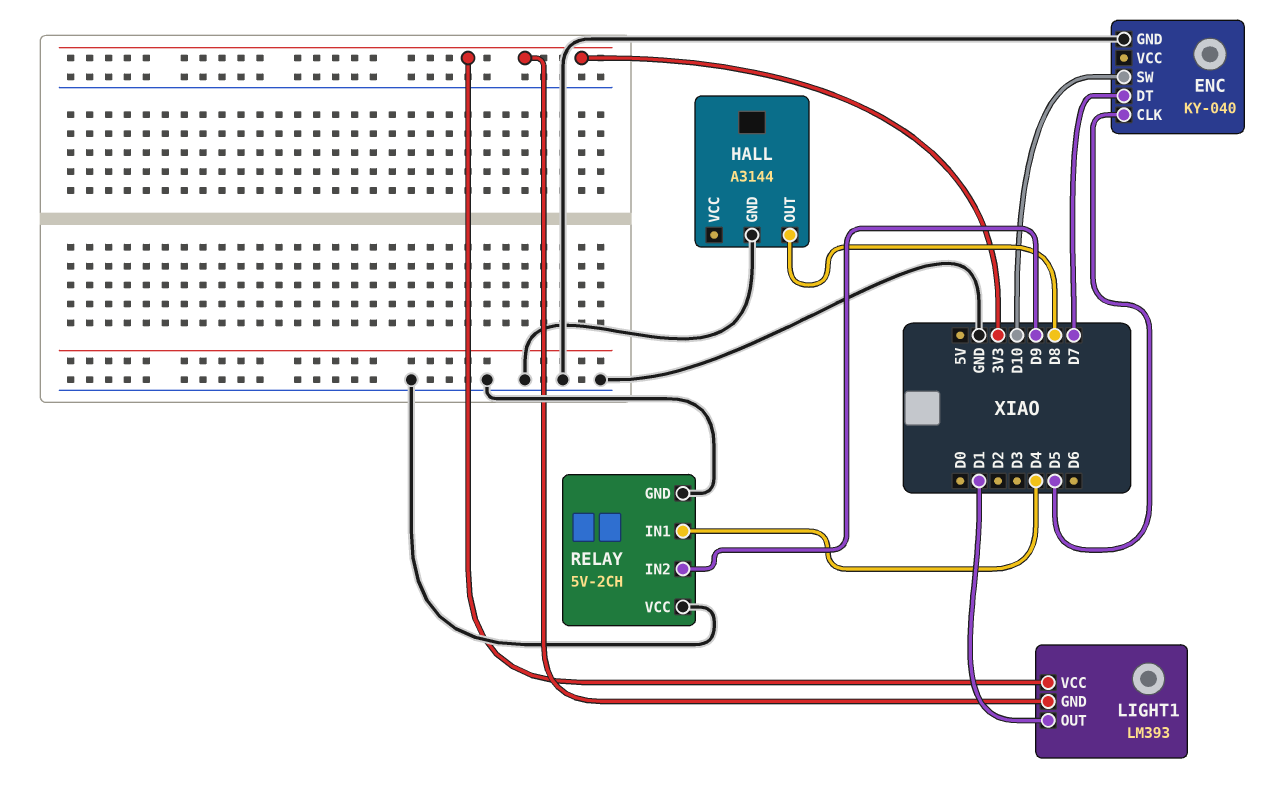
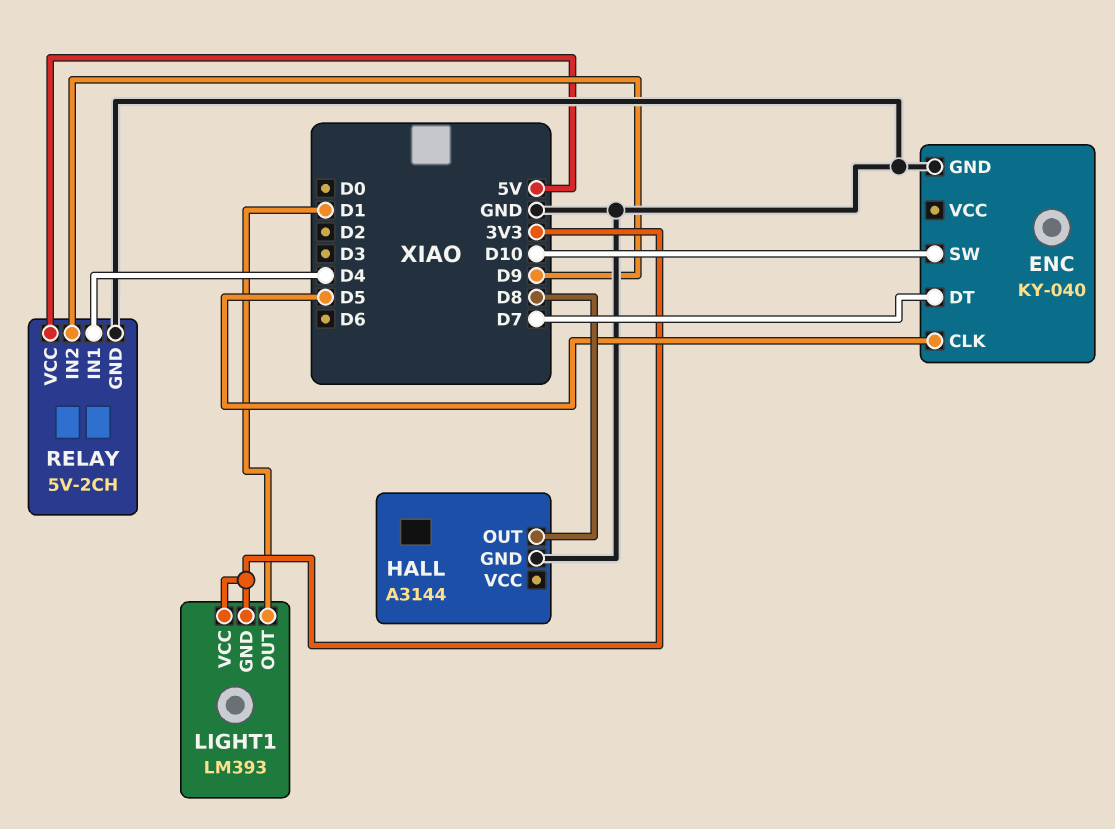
RELAY pin VCC: GND -> 5V

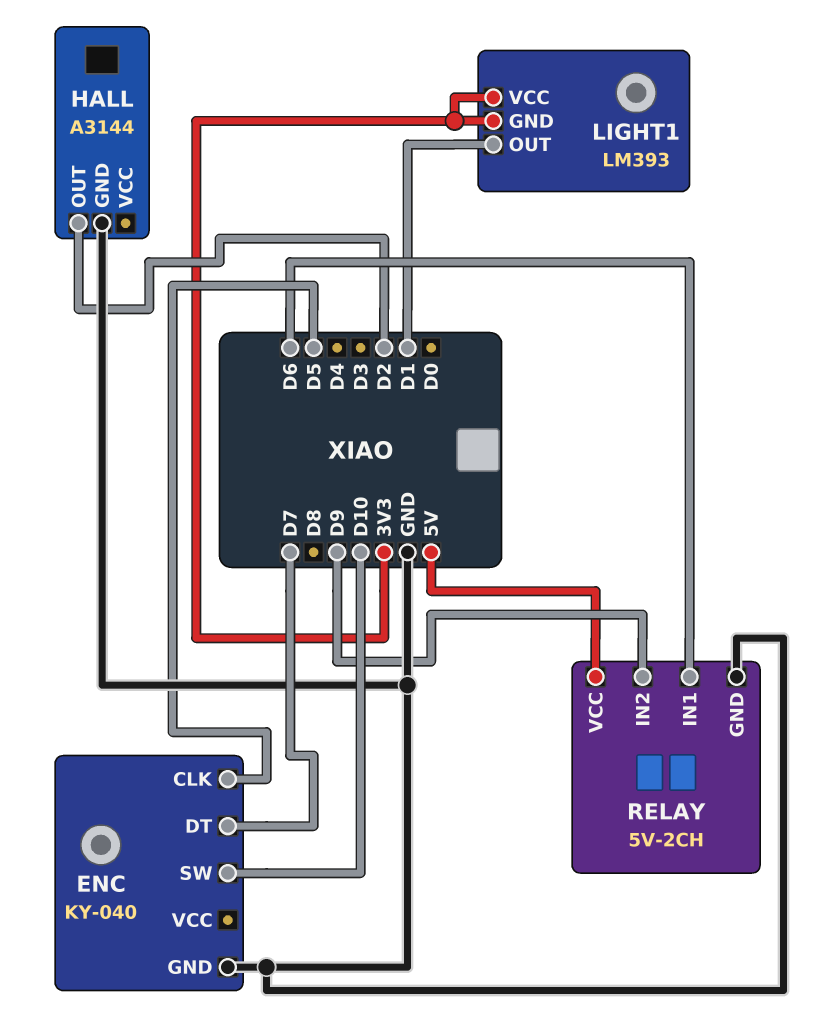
HALL pin OUT: D8 -> D2
RELAY pin IN1: D4 -> D6

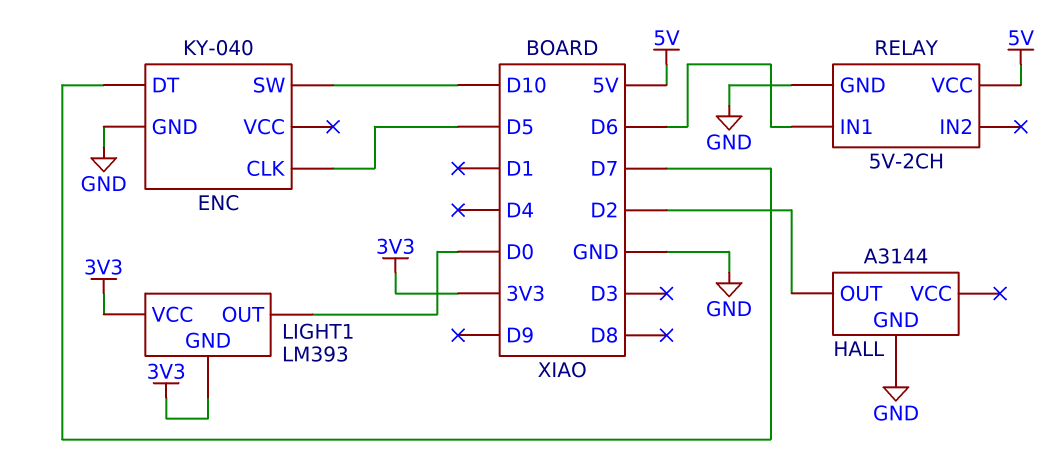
LIGHT1 pin OUT: D1 -> D0
RELAY pin IN2: D9 -> none

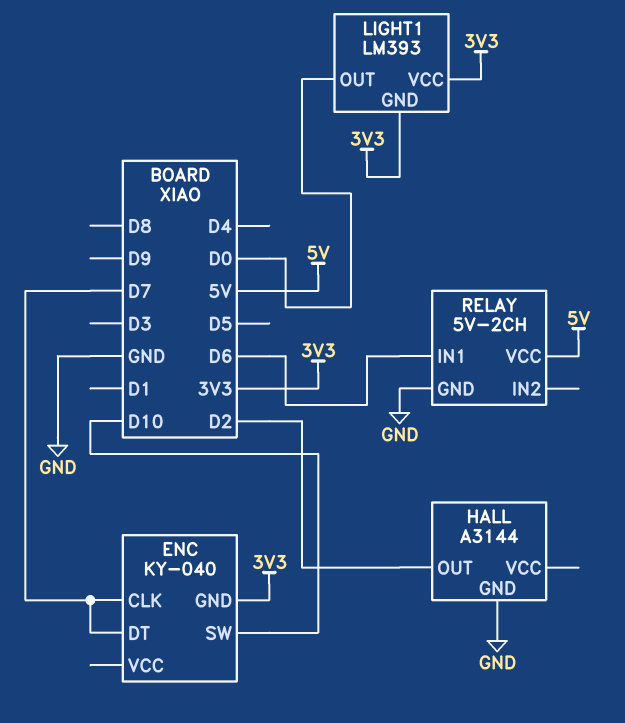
ENC pin CLK: D5 -> D7
ENC pin GND: GND -> 3V3

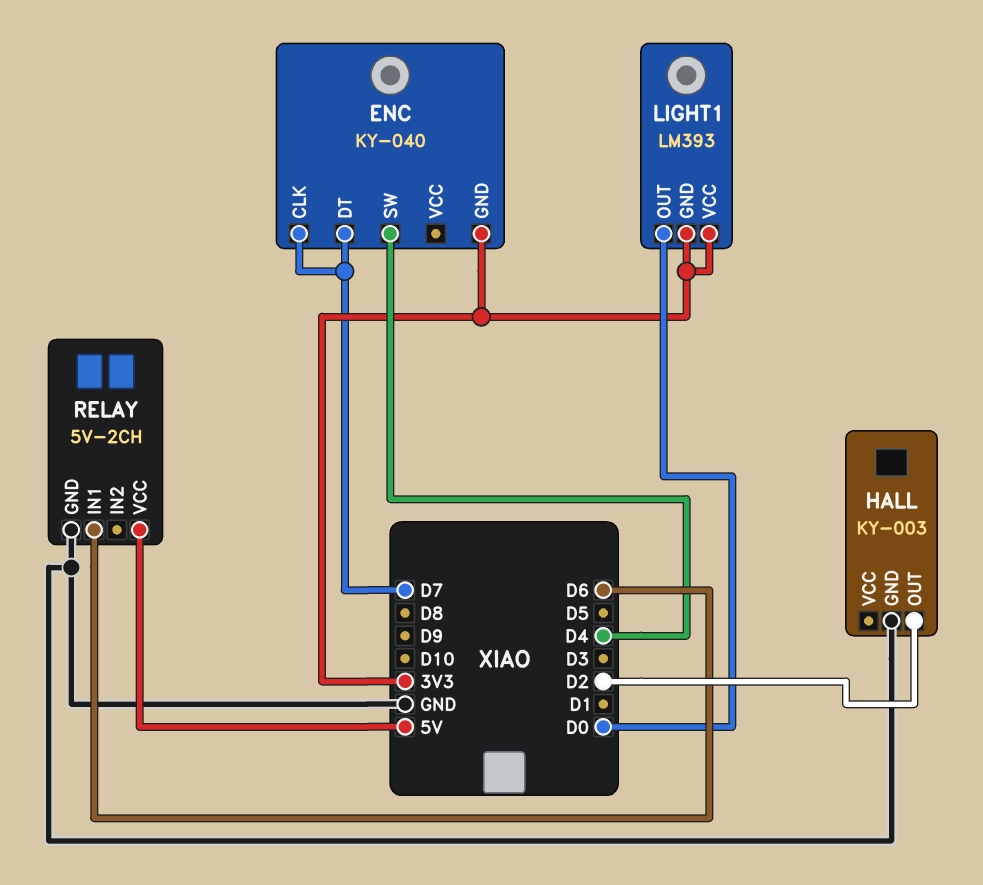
ENC pin SW: D10 -> D4
HALL: A3144 -> KY-003

